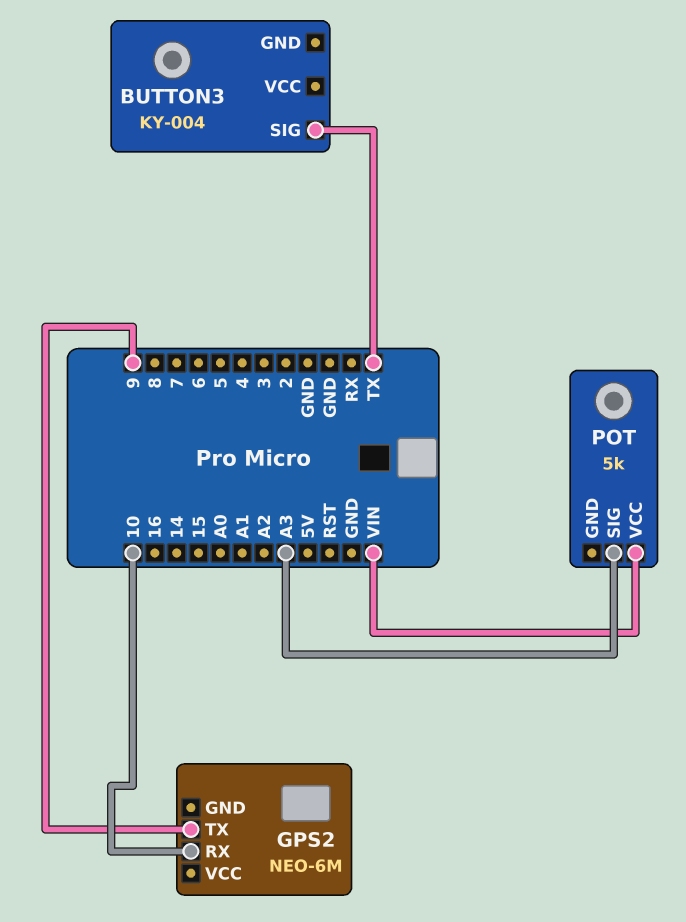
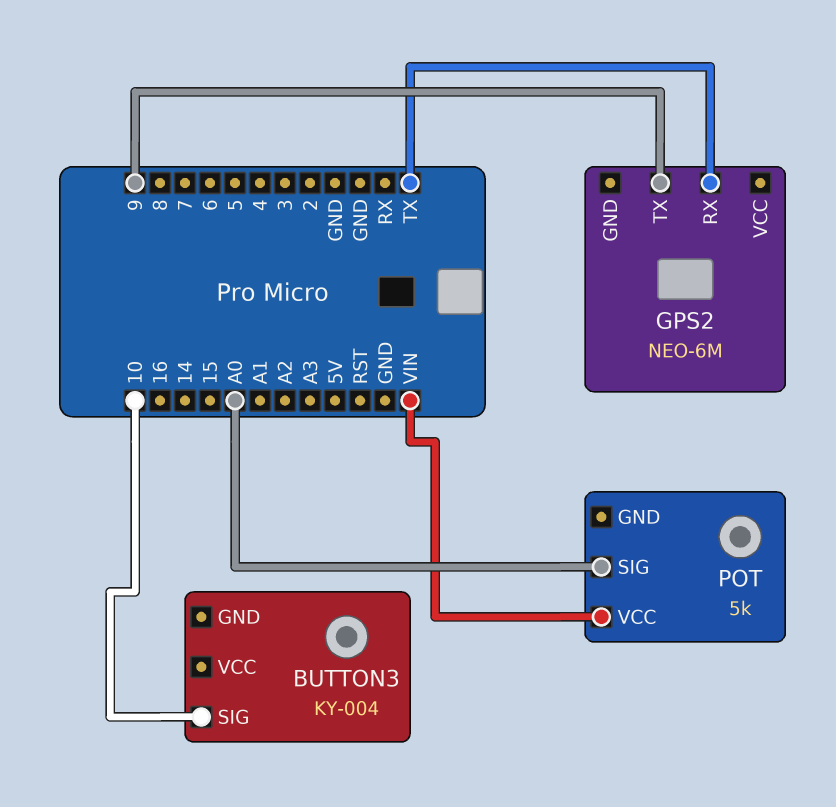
BUTTON3 pin SIG: TX -> 10
GPS2 pin RX: 10 -> TX
POT pin SIG: A3 -> A0

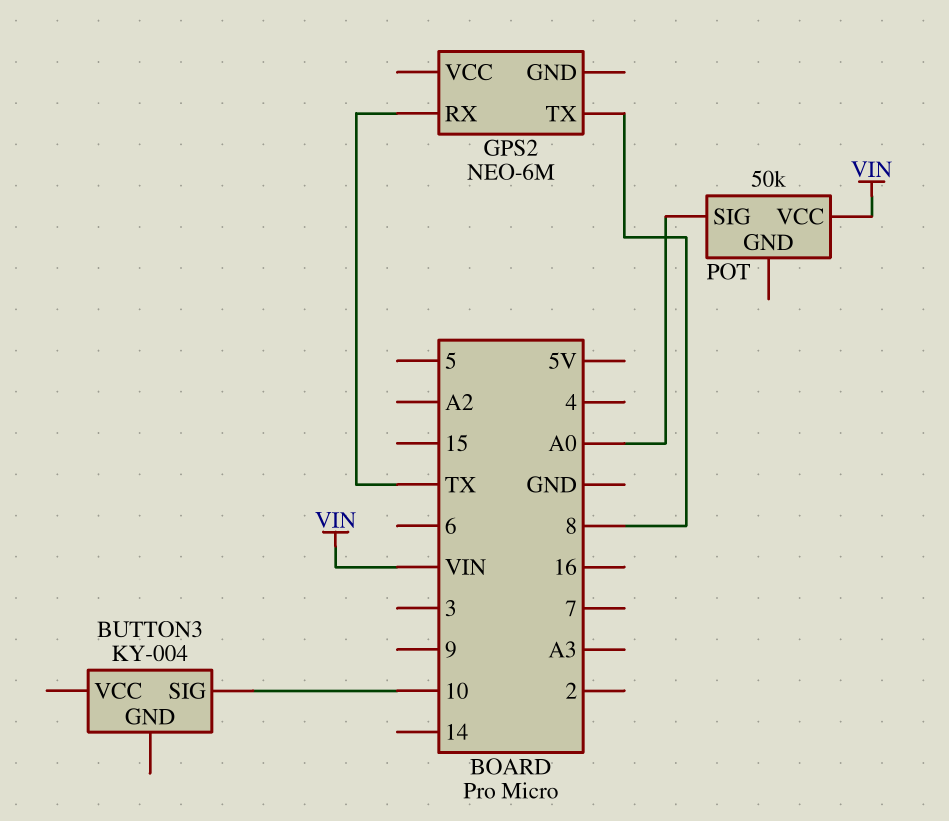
GPS2 pin TX: 9 -> 8
POT: 5k -> 50k

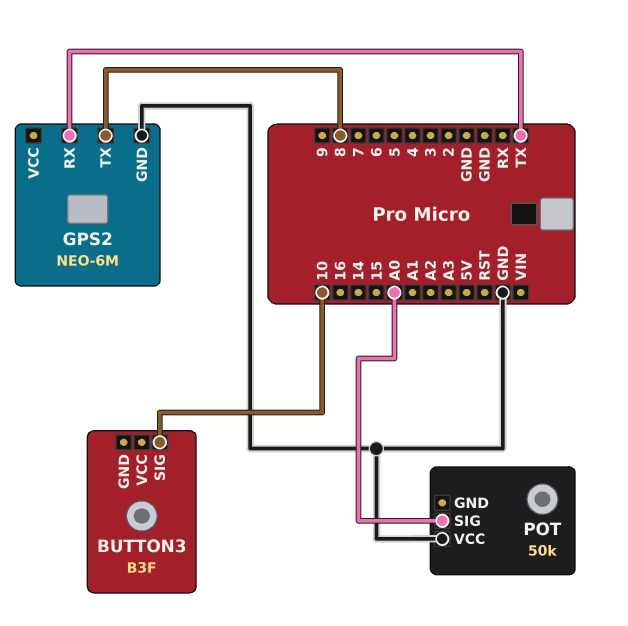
BUTTON3: KY-004 -> B3F
GPS2 pin GND: none -> GND
POT pin VCC: VIN -> GND

